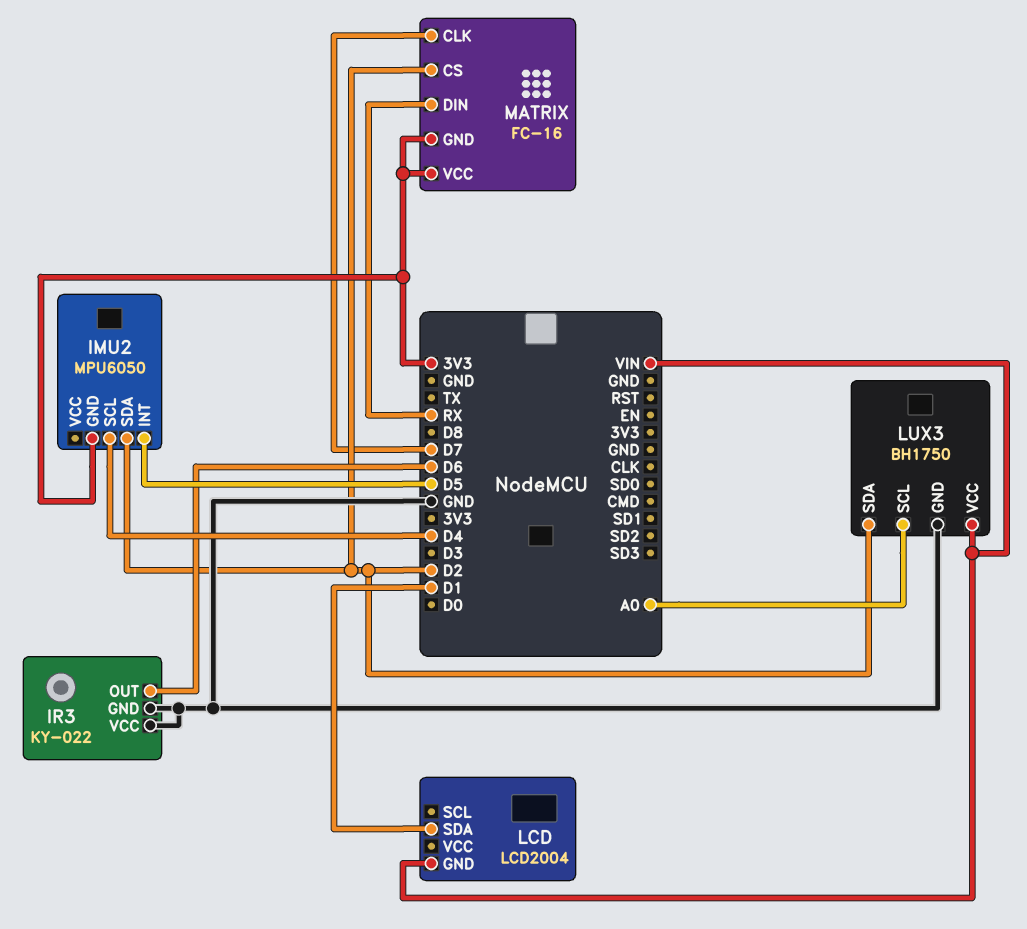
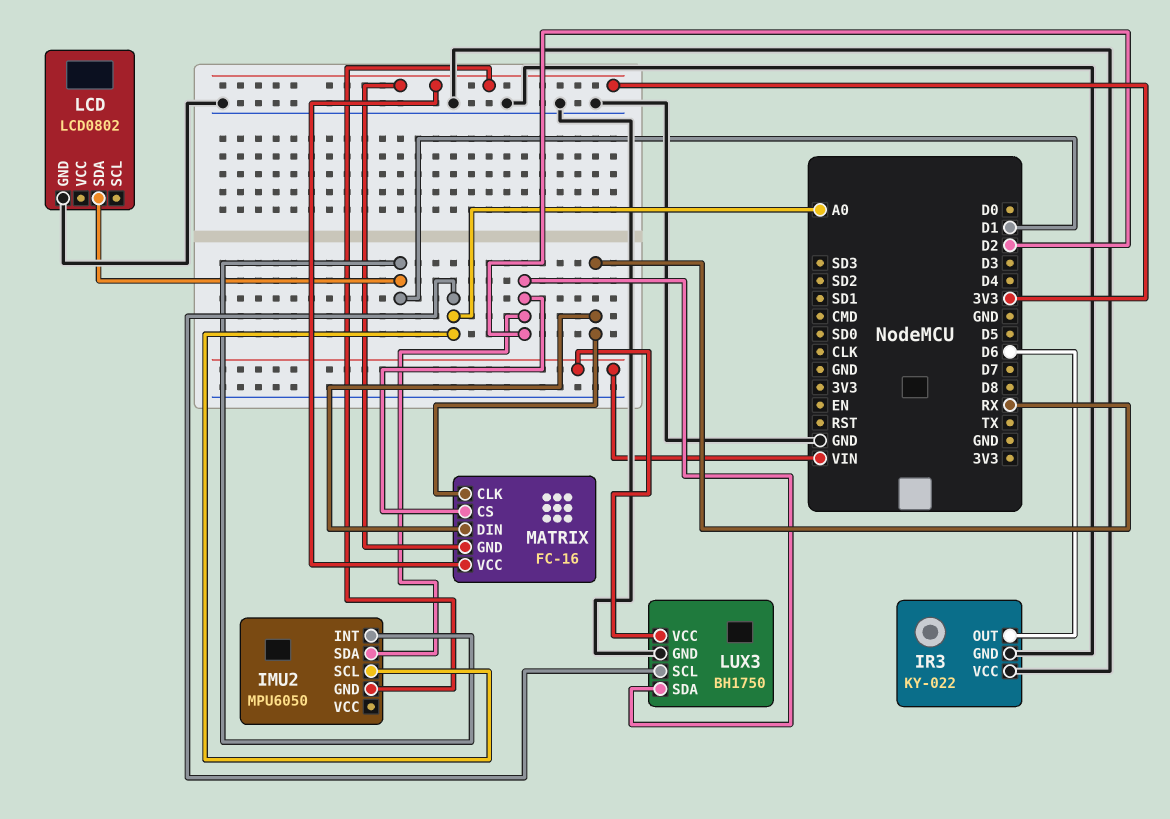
IMU2 pin INT: D5 -> D1
IMU2 pin SCL: D4 -> A0
LCD: LCD2004 -> LCD0802
LCD pin GND: VIN -> GND
MATRIX pin CLK: D7 -> RX

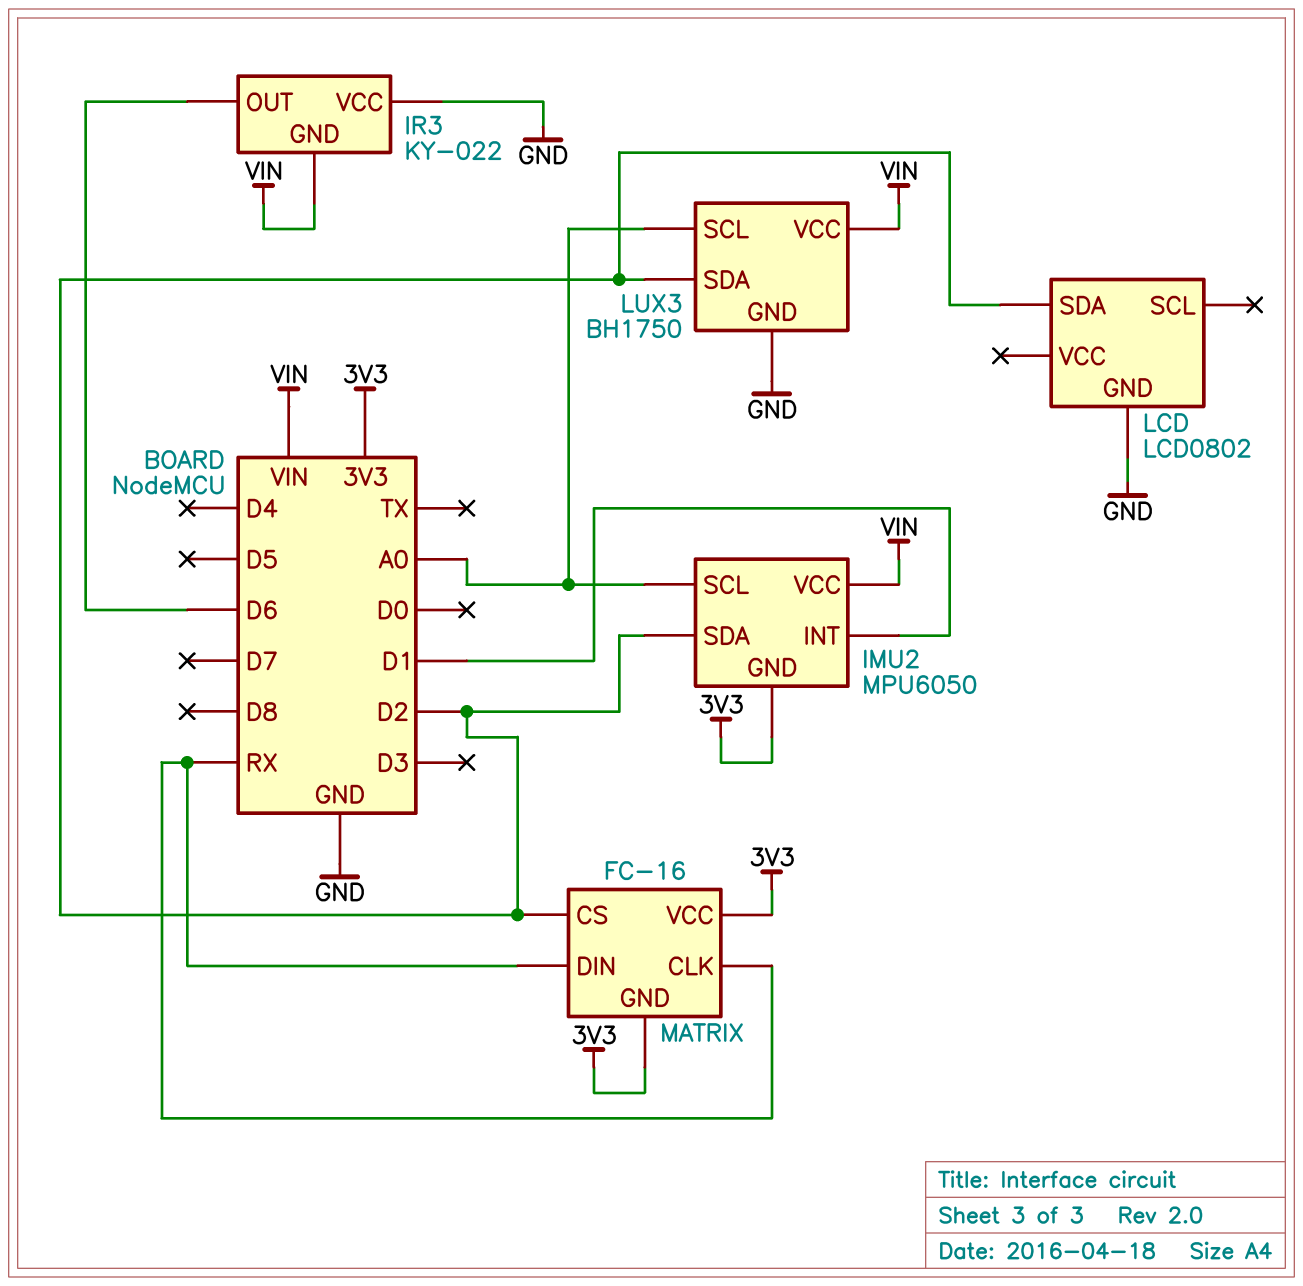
IMU2 pin VCC: none -> VIN
IR3 pin GND: GND -> VIN
LCD pin SDA: D1 -> D2

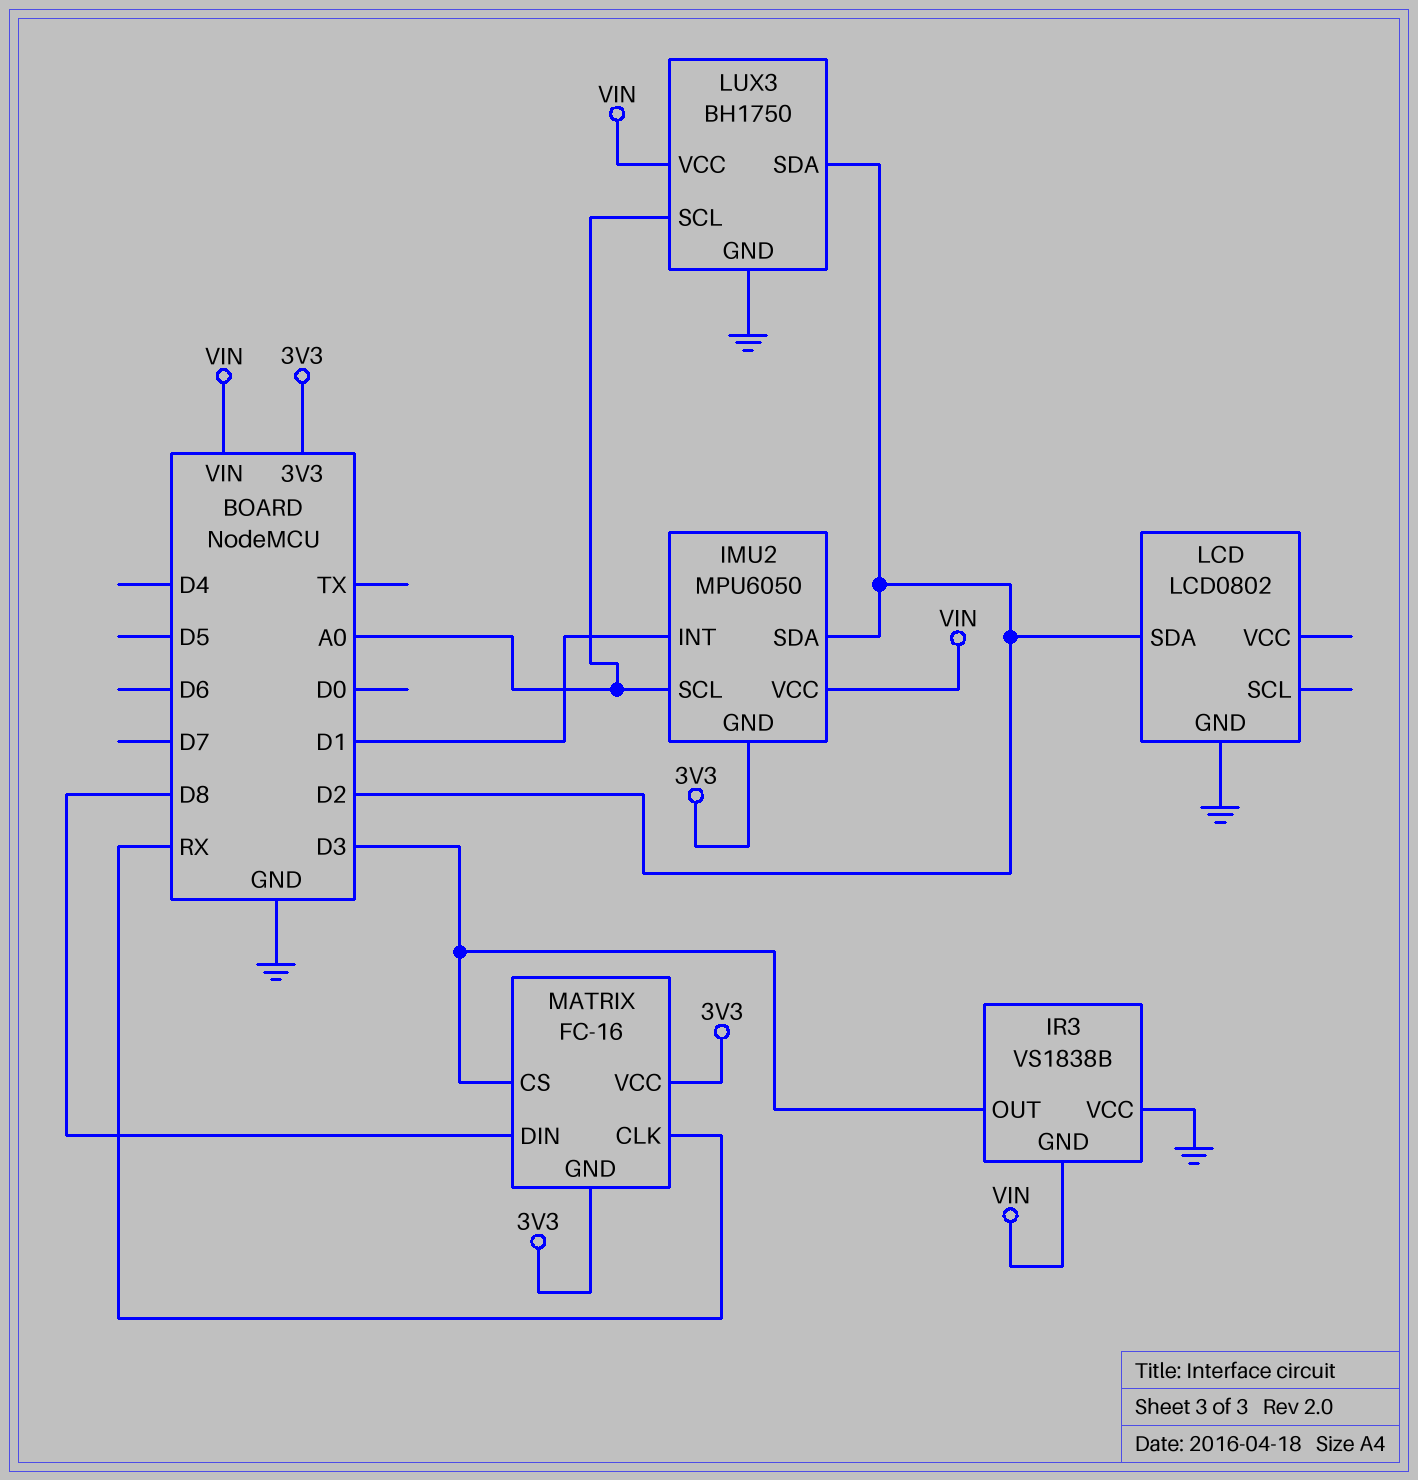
IR3: KY-022 -> VS1838B
IR3 pin OUT: D6 -> D3
MATRIX pin CS: D2 -> D3
MATRIX pin DIN: RX -> D8

